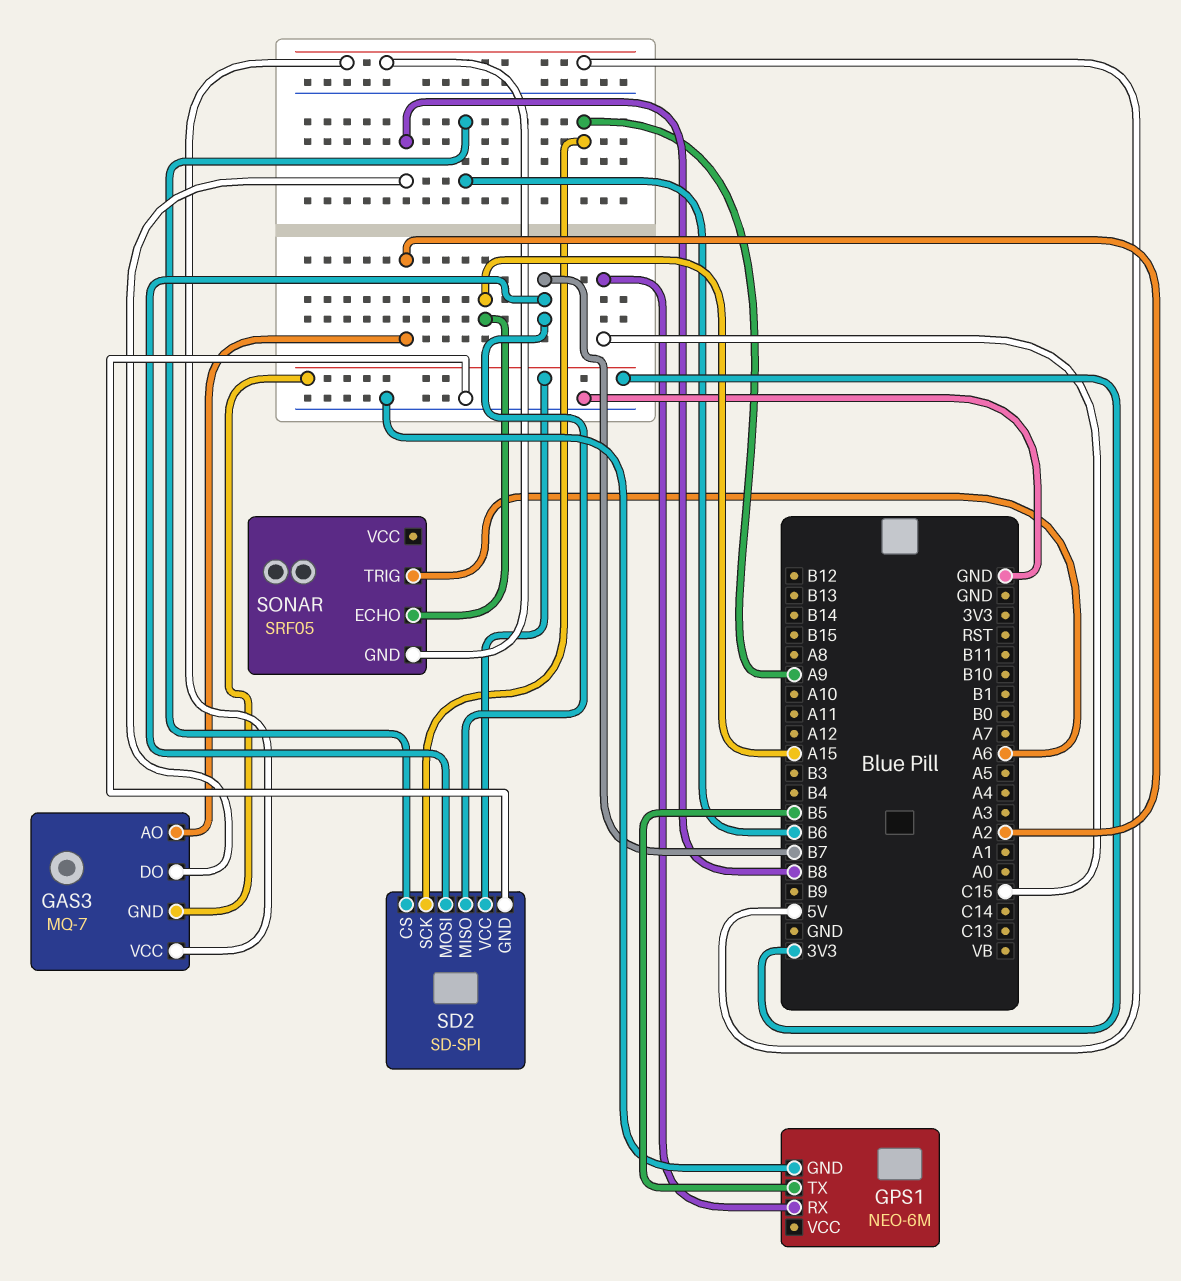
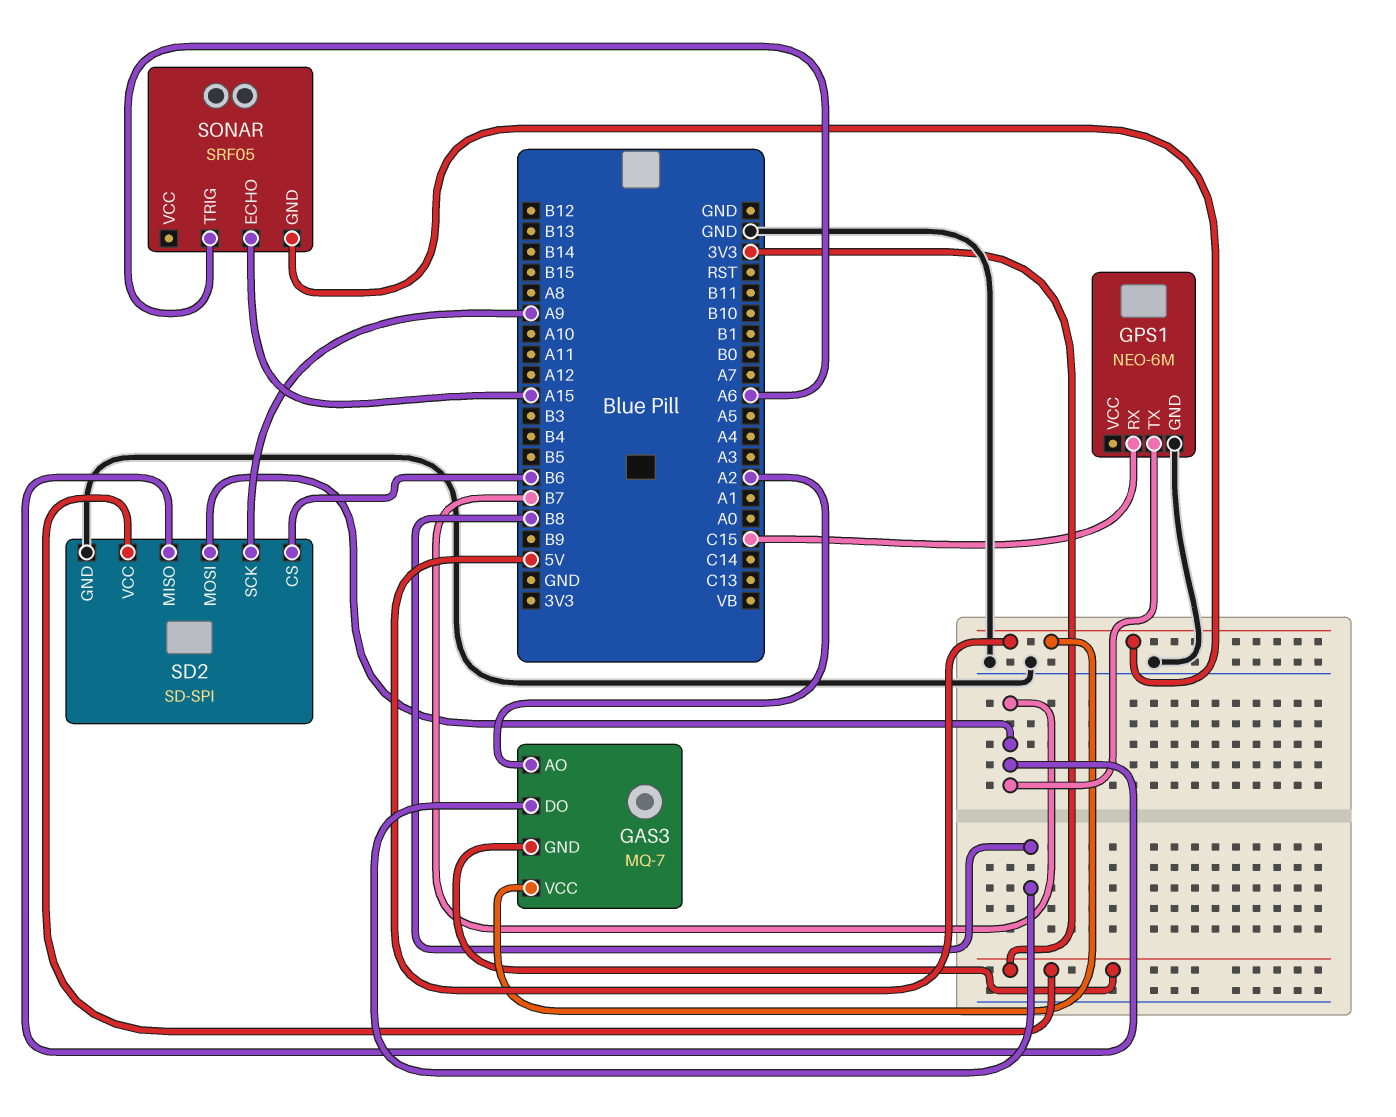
GPS1 pin TX: B5 -> B7

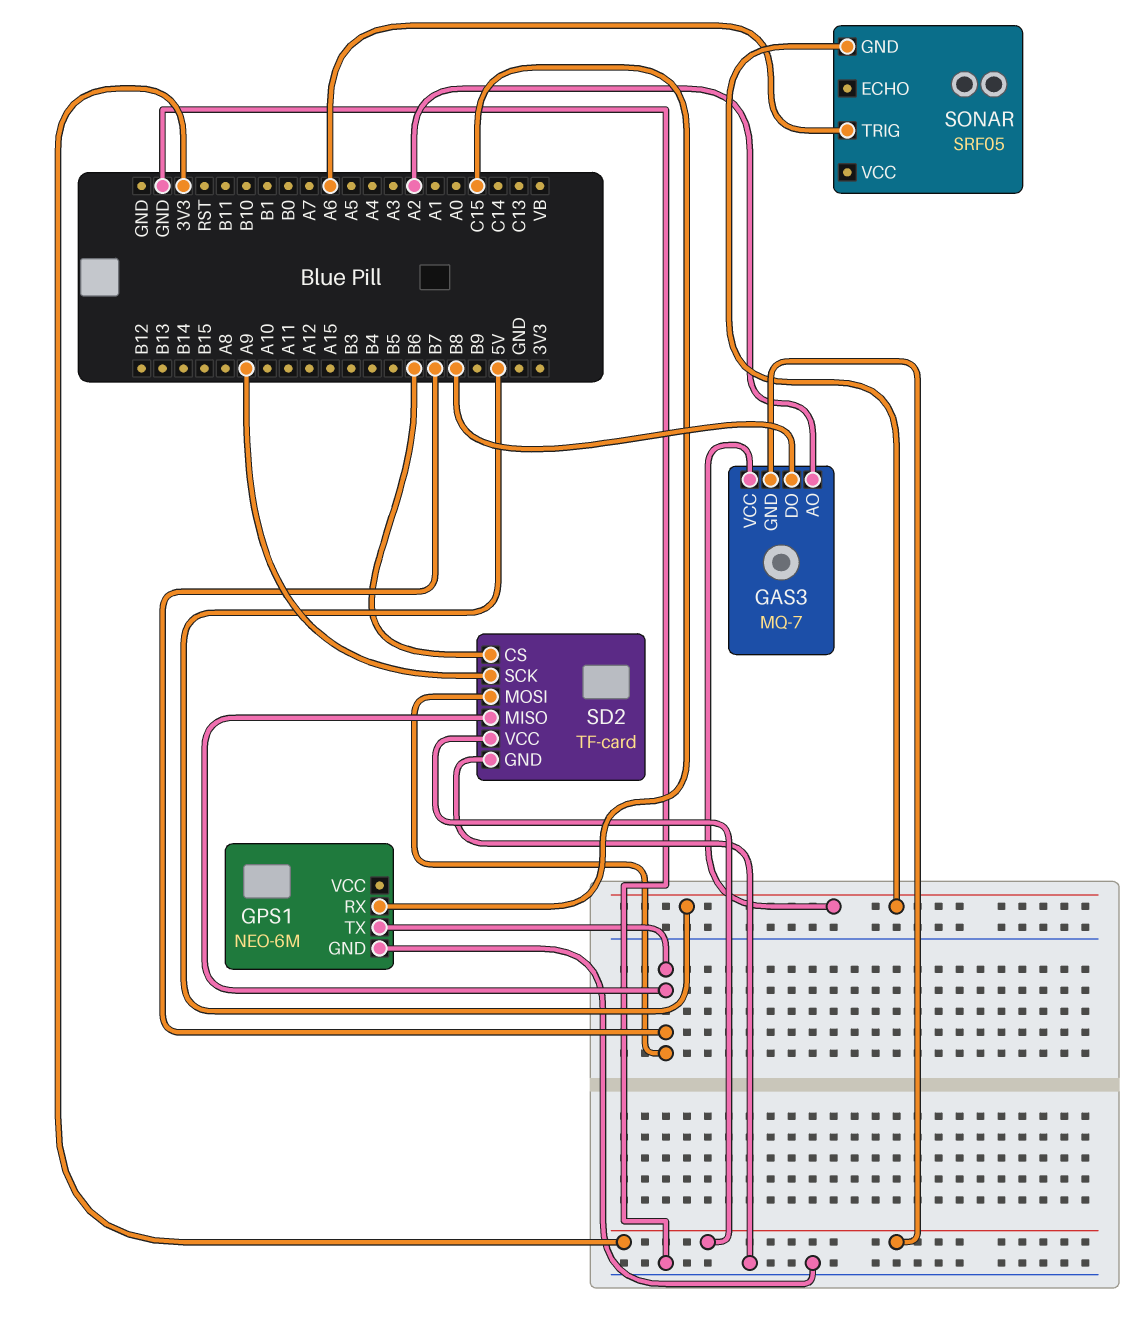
SD2: SD-SPI -> TF-card
SONAR pin ECHO: A15 -> none

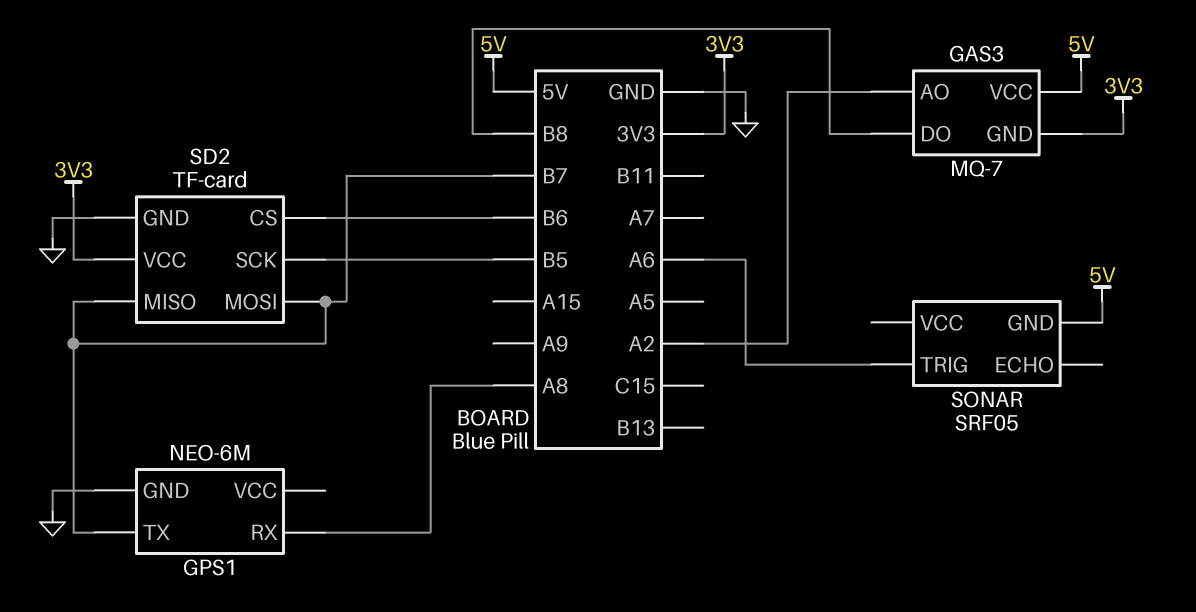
GPS1 pin RX: C15 -> A8
SD2 pin SCK: A9 -> B5

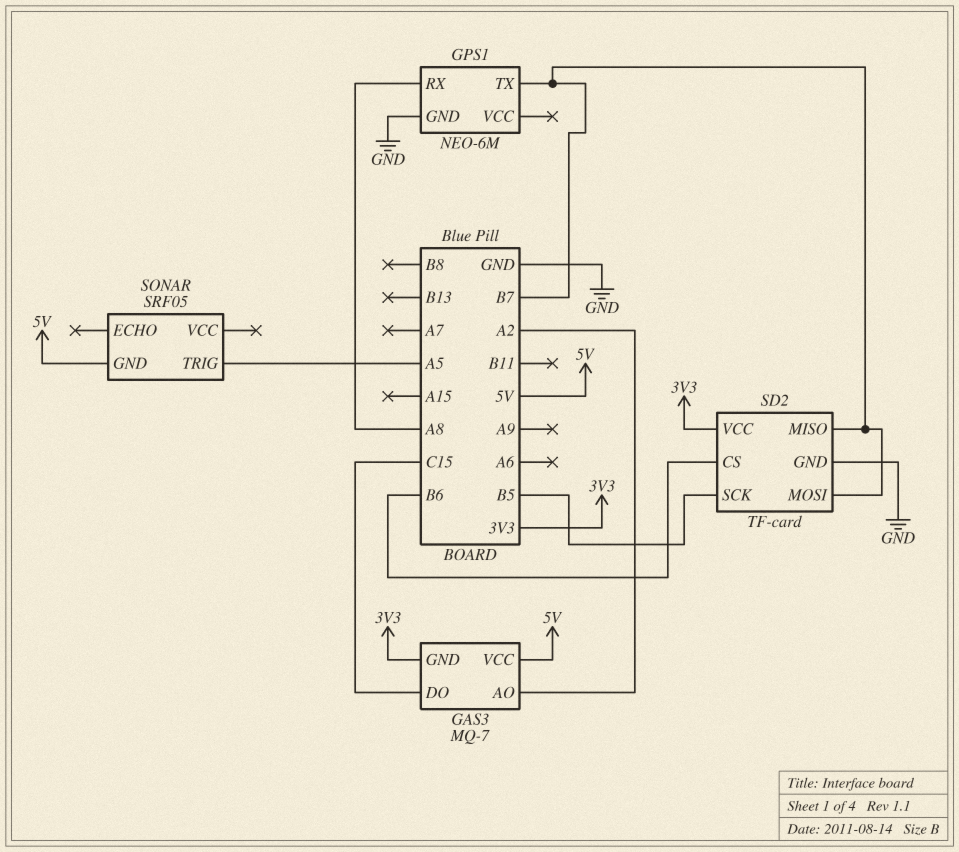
GAS3 pin DO: B8 -> C15
SONAR pin TRIG: A6 -> A5

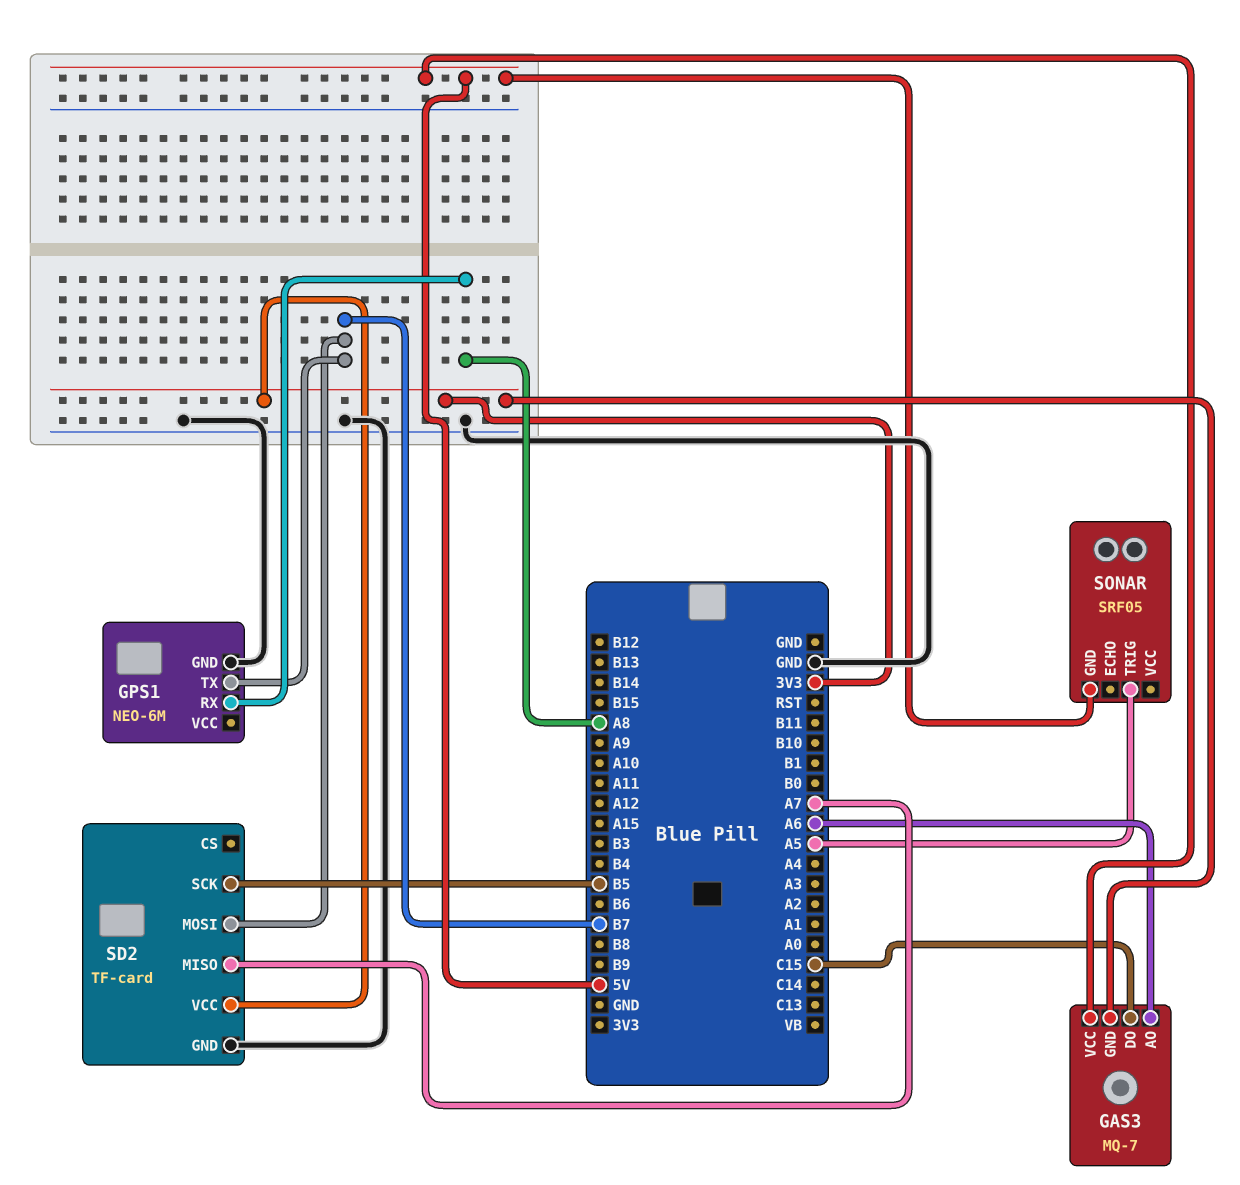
GAS3 pin AO: A2 -> A6
SD2 pin CS: B6 -> none
SD2 pin MISO: B7 -> A7

